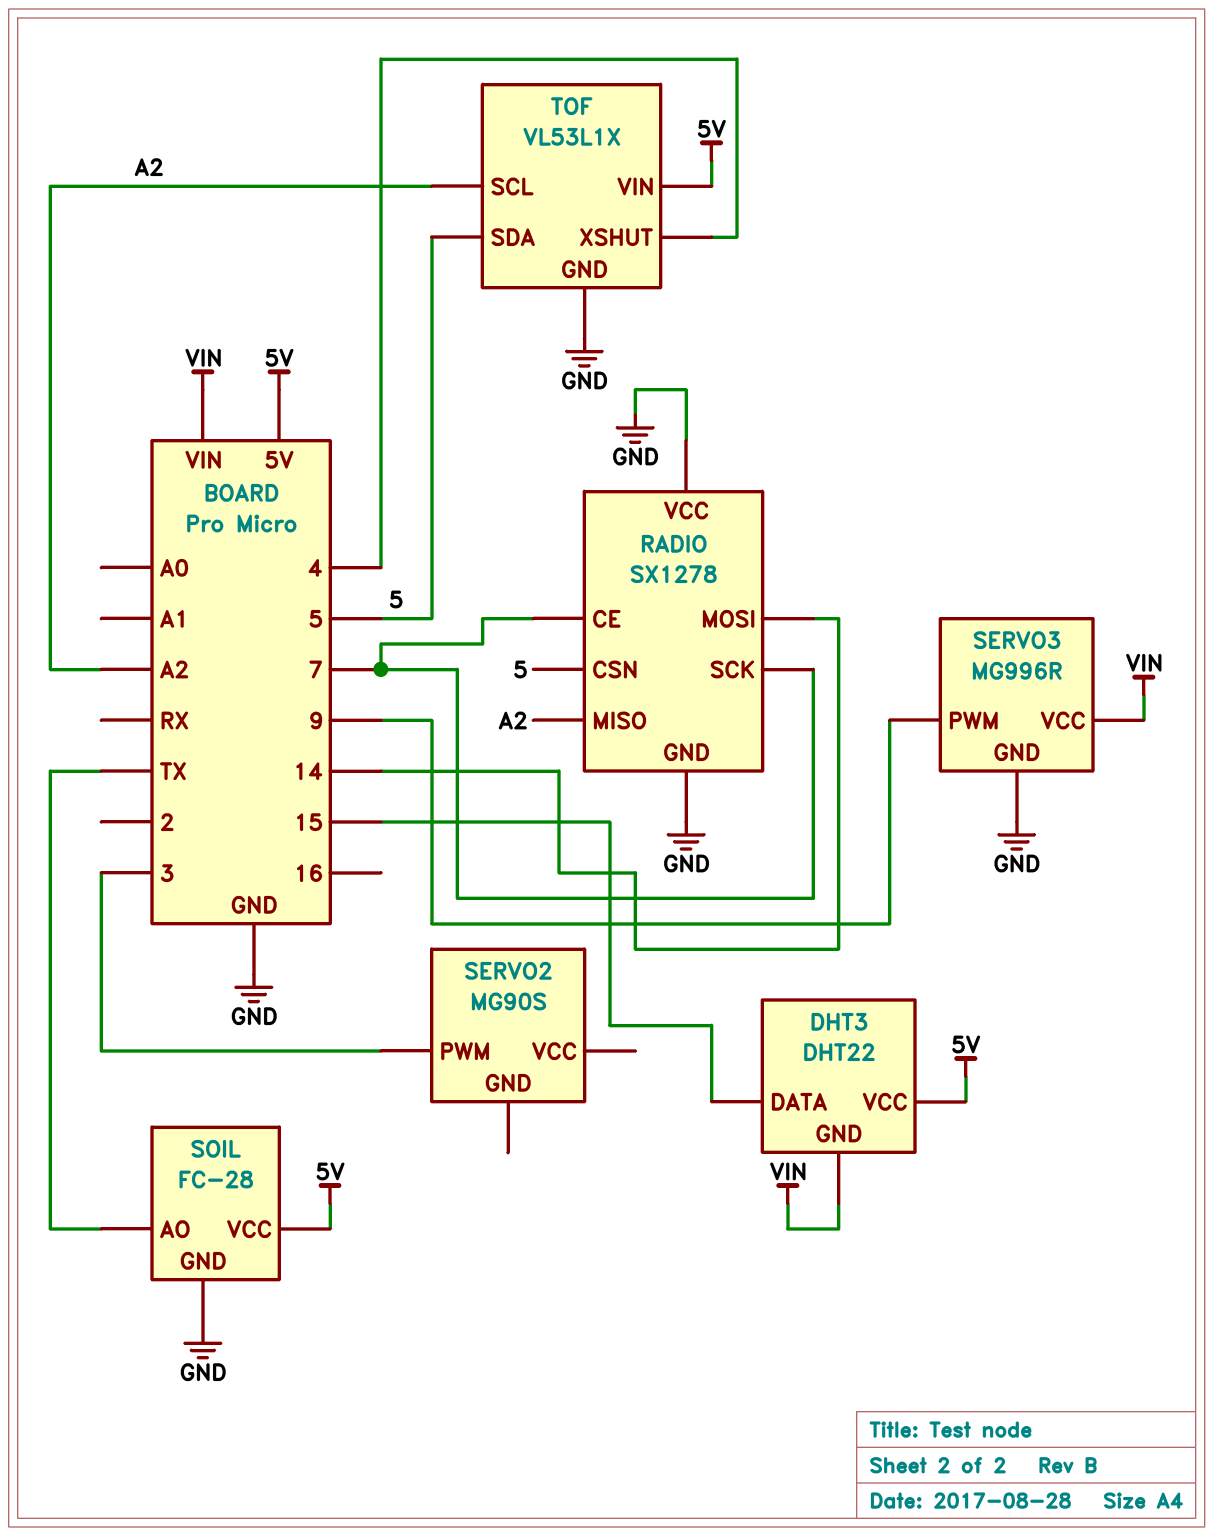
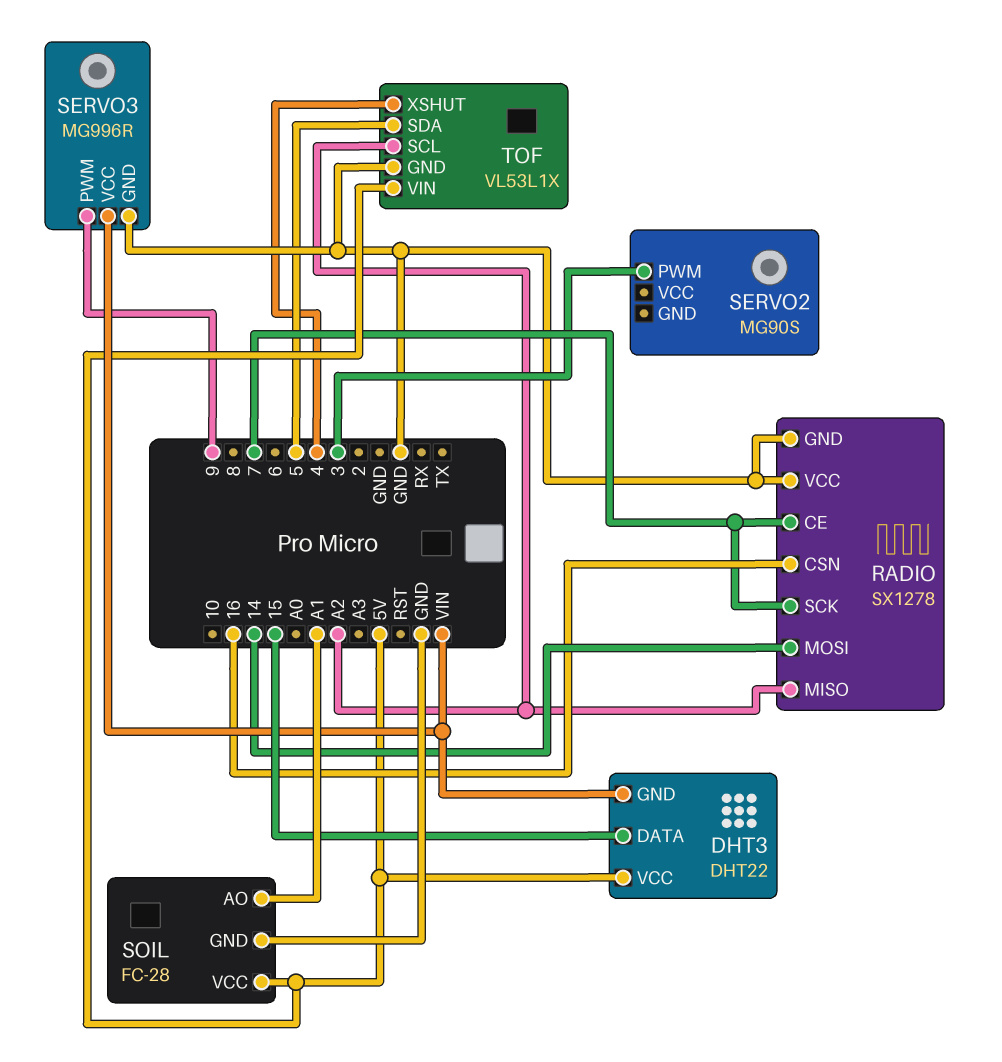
RADIO pin CSN: 5 -> 16
SOIL pin AO: TX -> A1

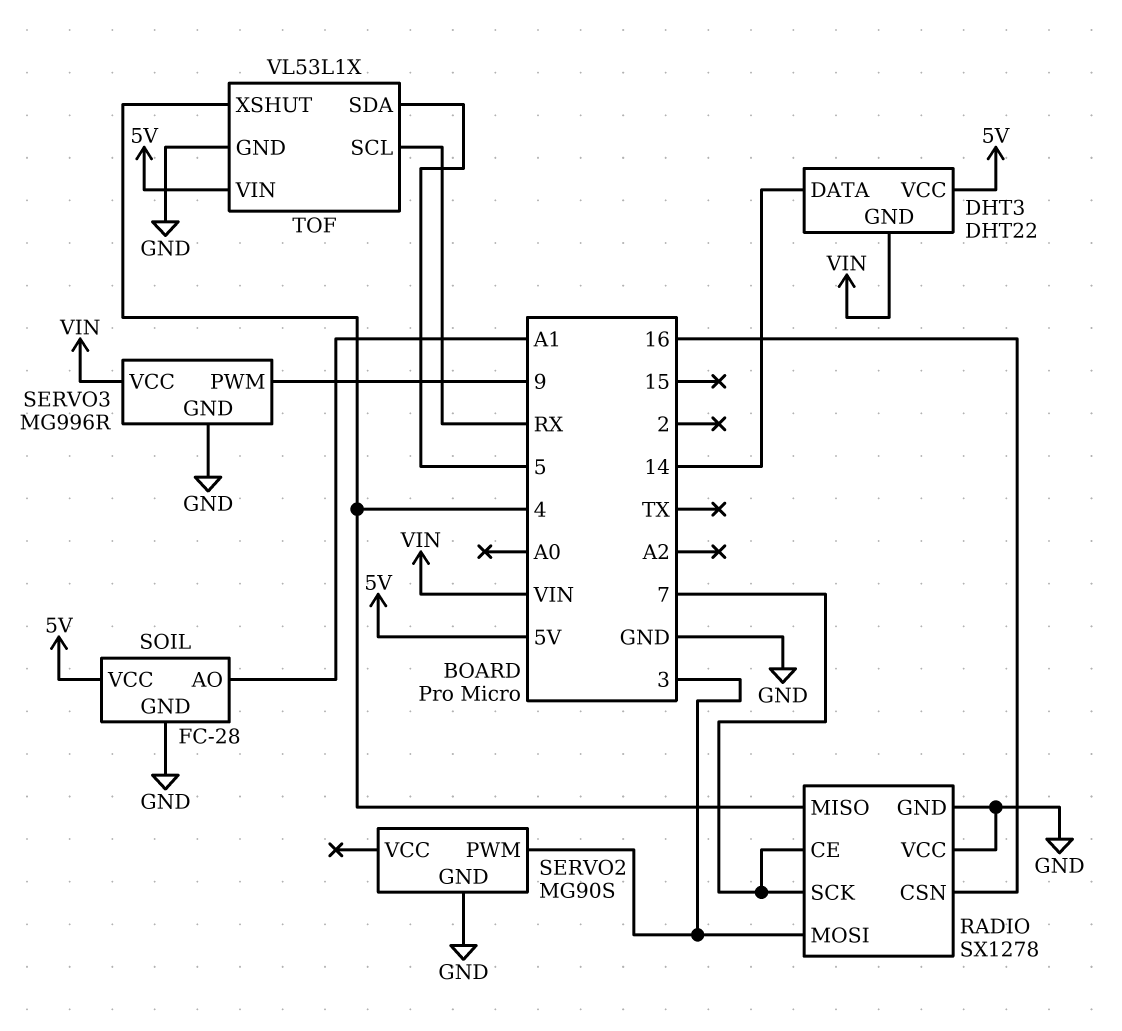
DHT3 pin DATA: 15 -> 14
RADIO pin MISO: A2 -> 4
RADIO pin MOSI: 14 -> 3
SERVO2 pin GND: none -> GND
TOF pin SCL: A2 -> RX

